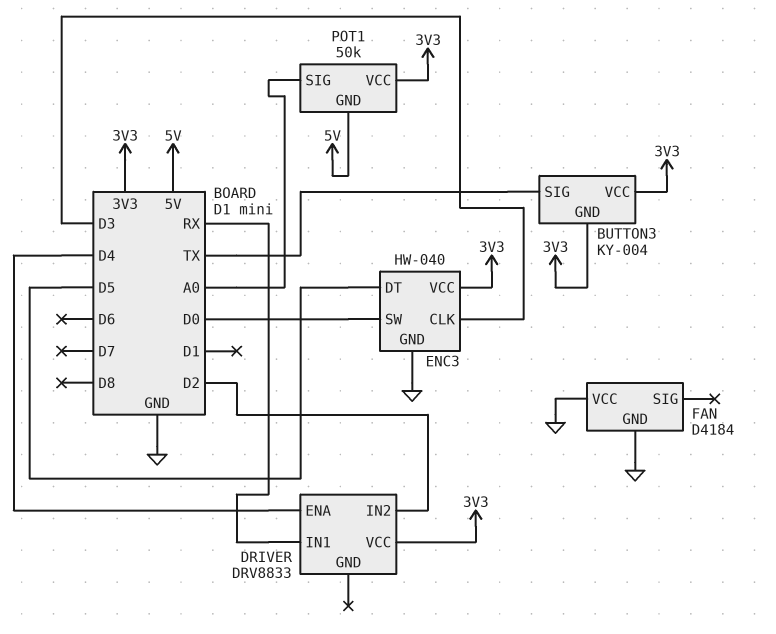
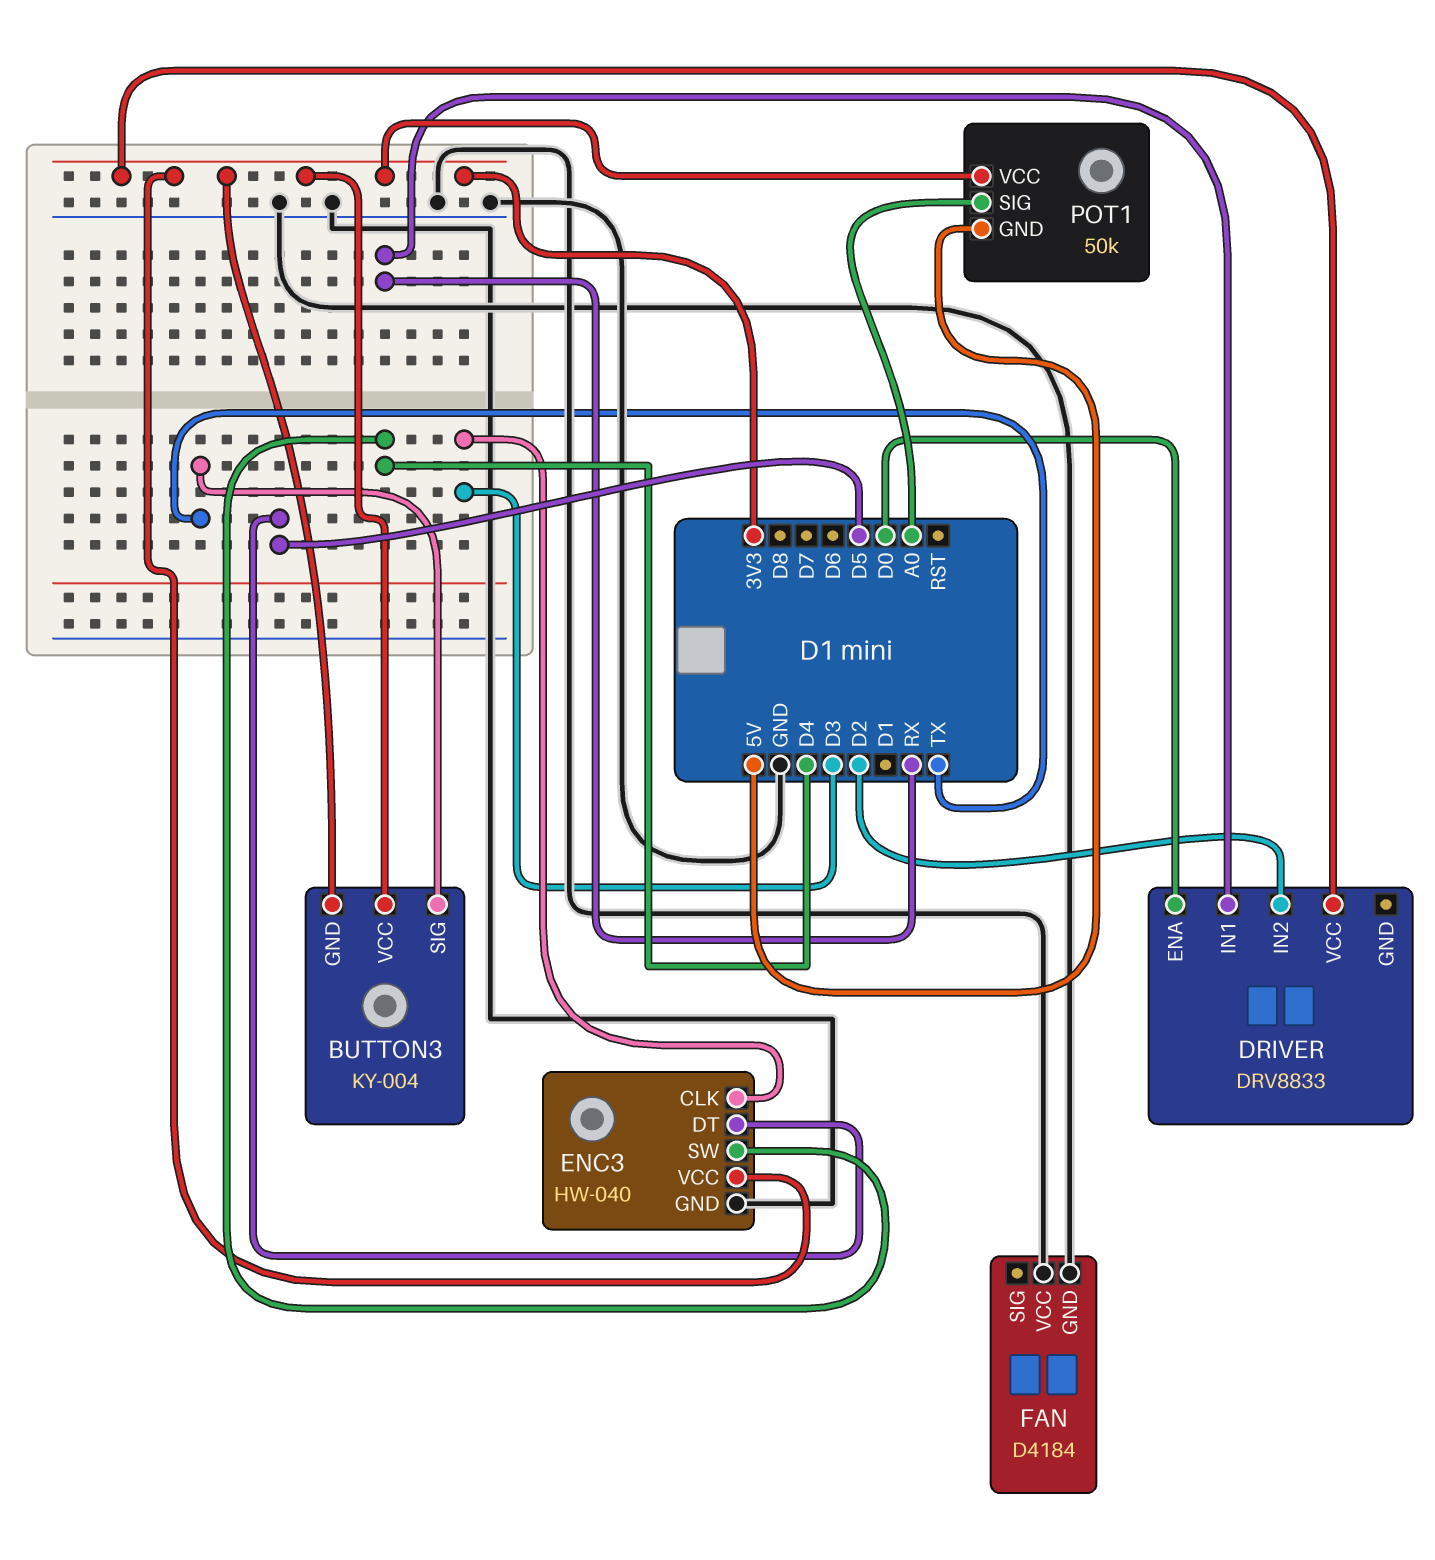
DRIVER pin ENA: D4 -> D0
ENC3 pin SW: D0 -> D4

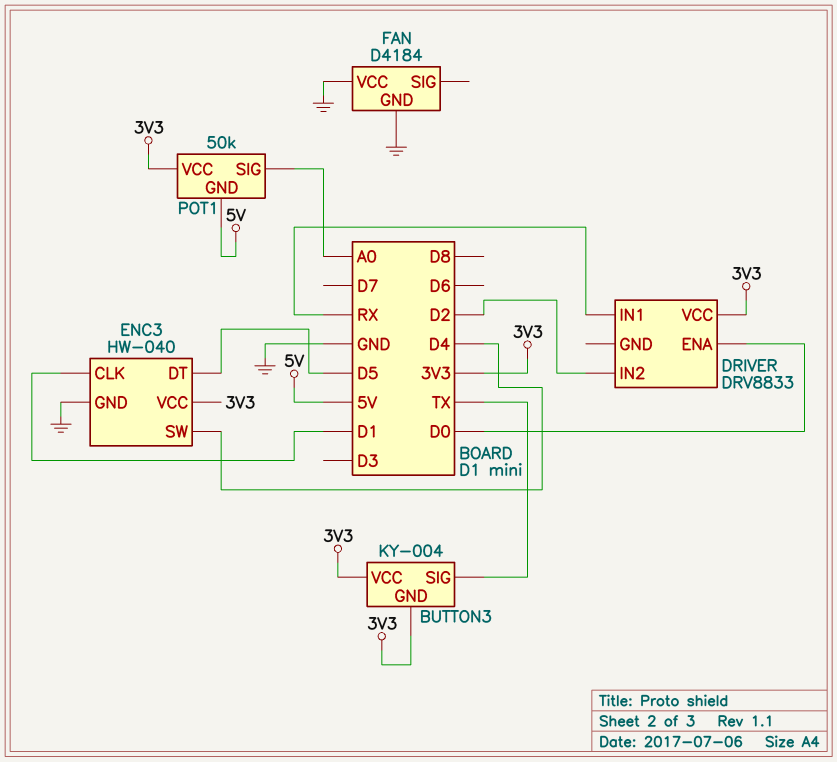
ENC3 pin CLK: D3 -> D1

